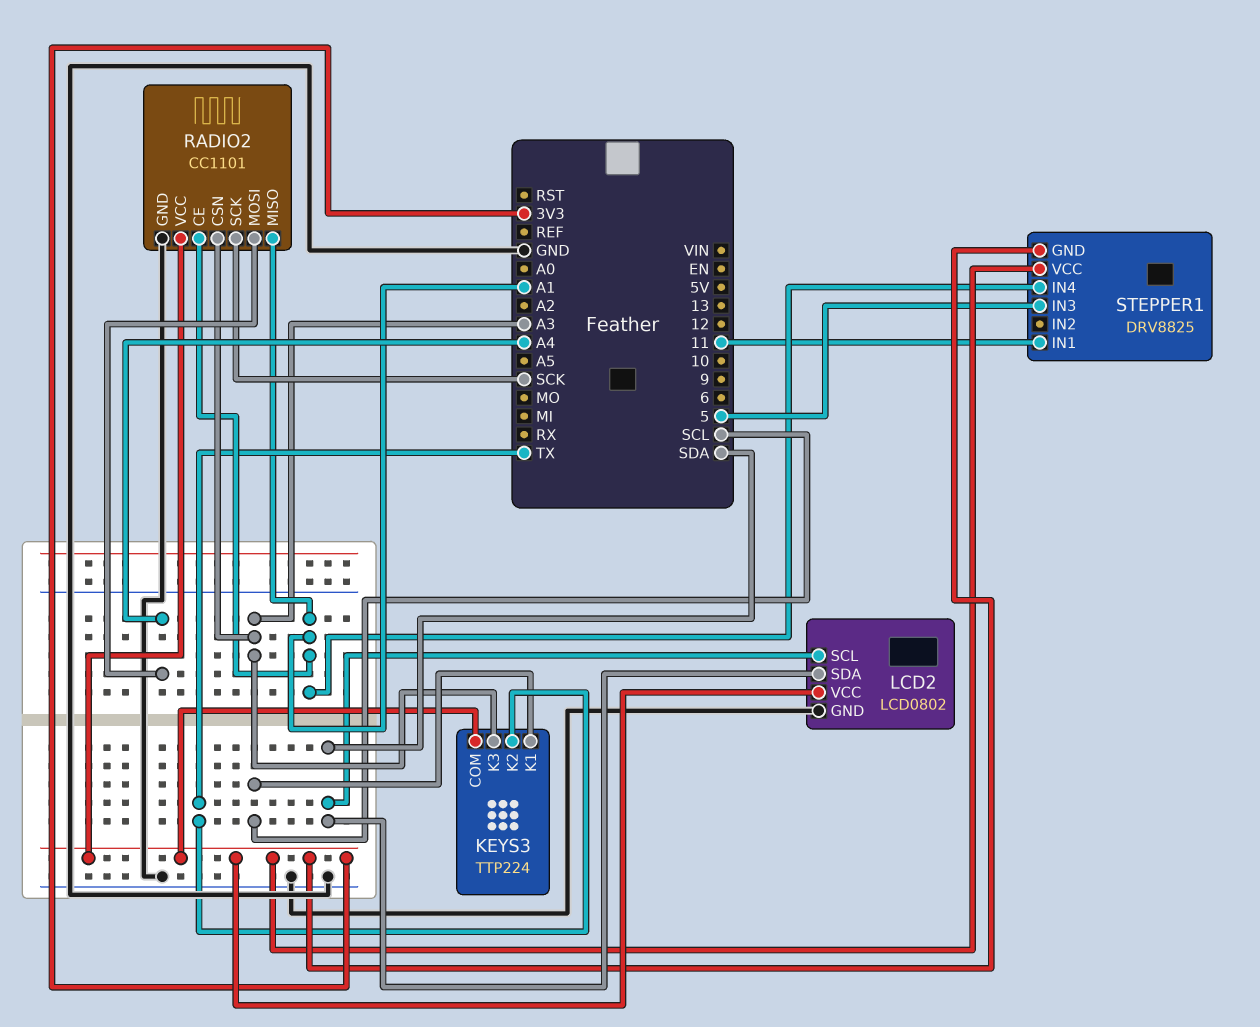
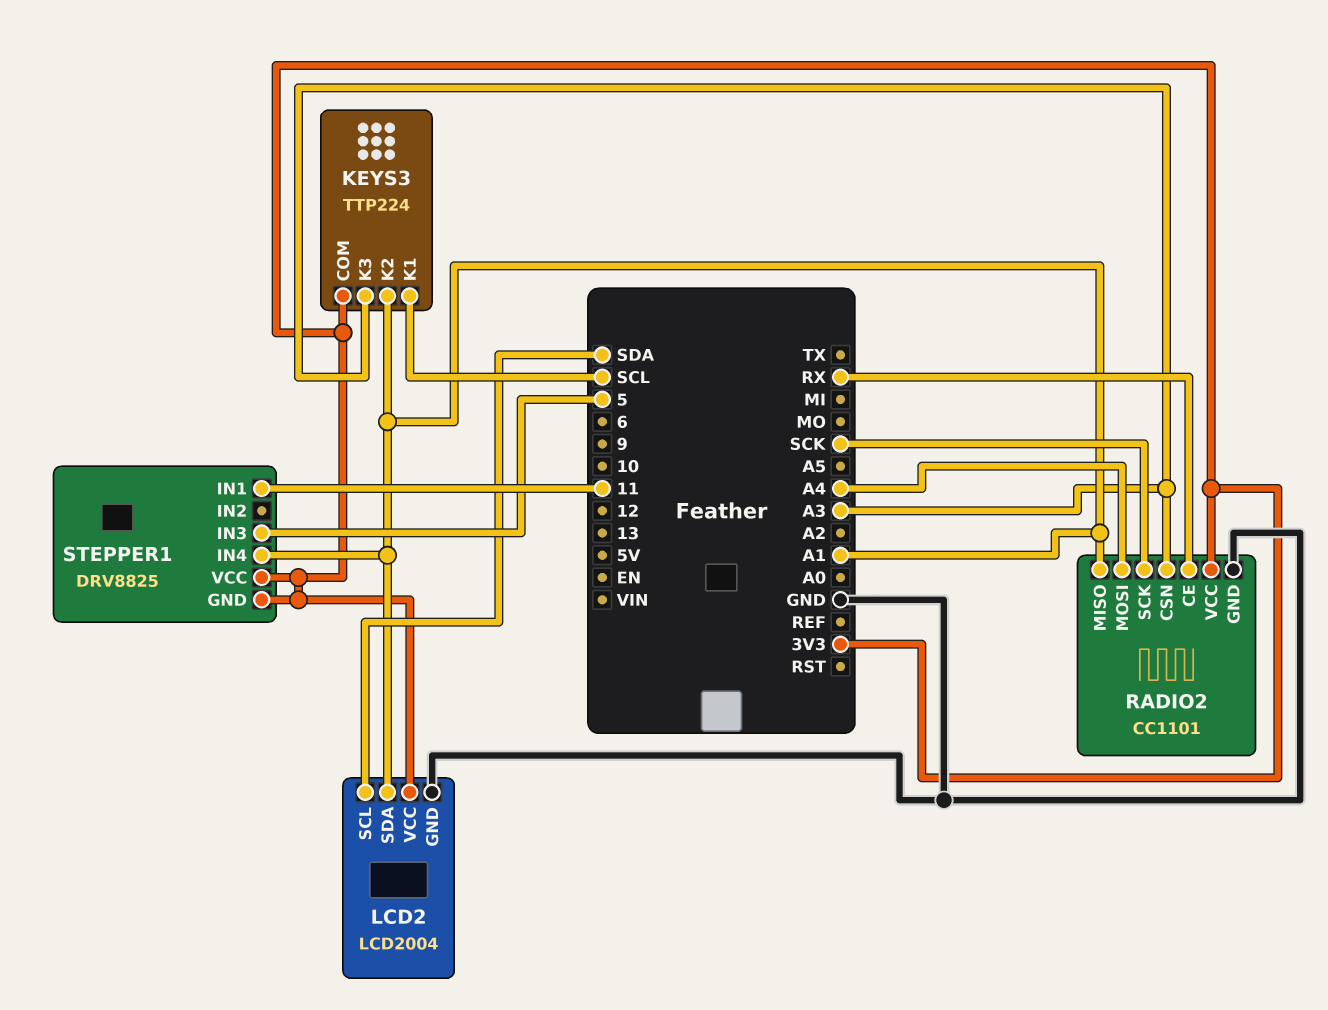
KEYS3 pin K2: TX -> A1
LCD2: LCD0802 -> LCD2004
LCD2 pin SDA: SDA -> A1
RADIO2 pin CE: A1 -> RX

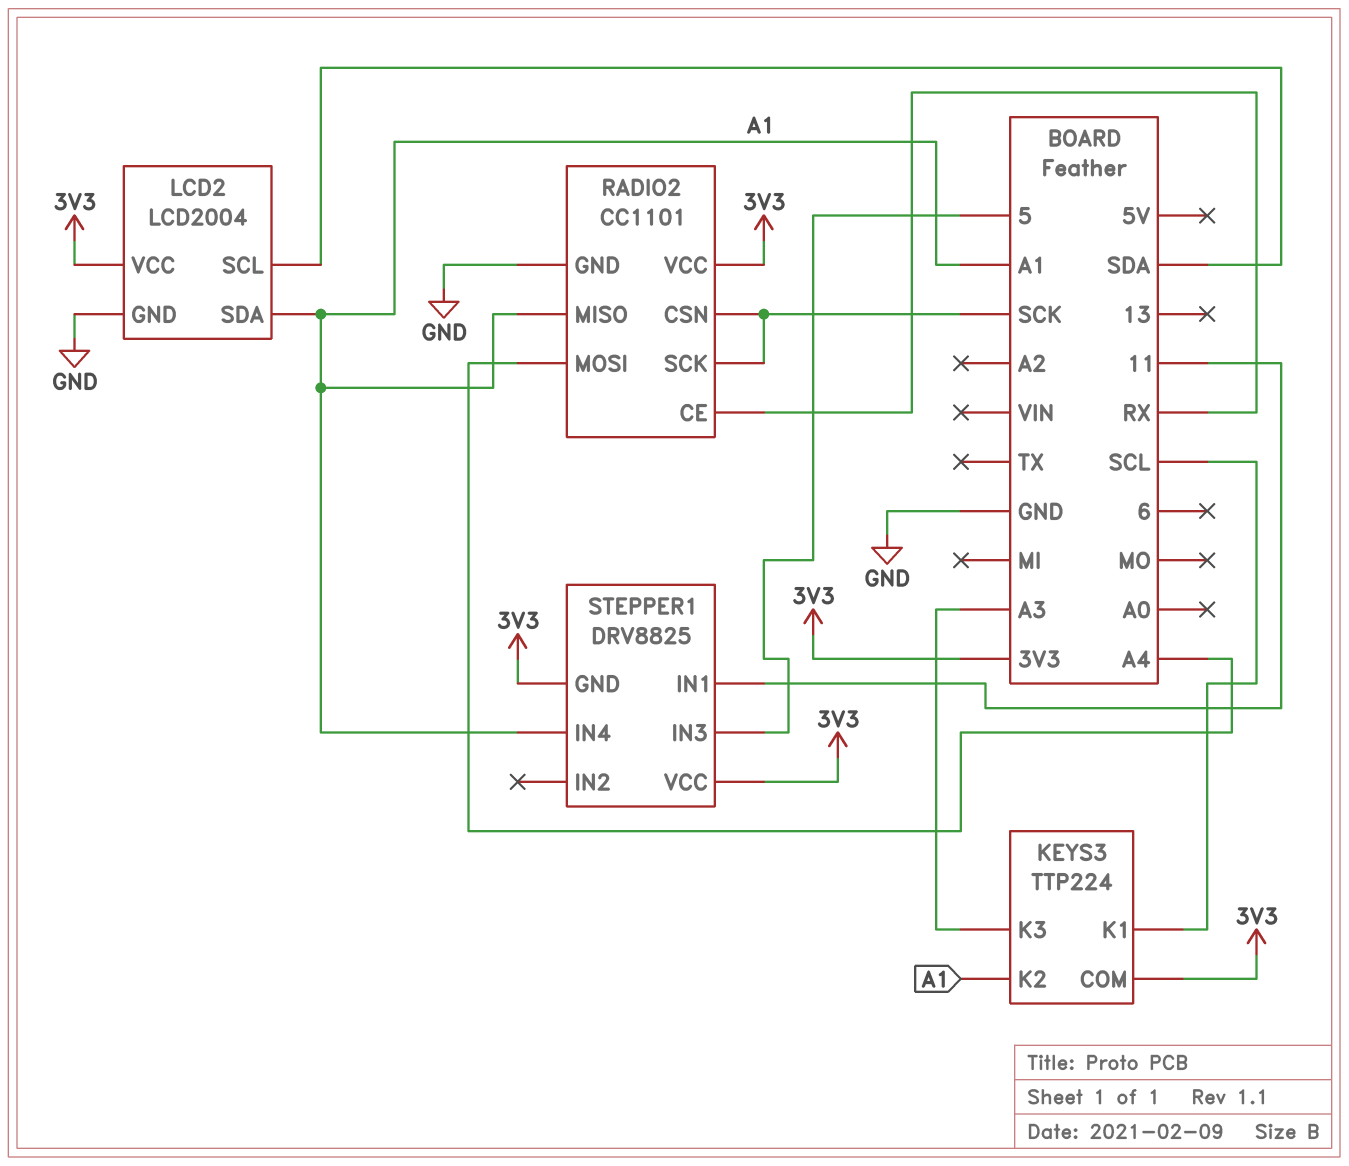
RADIO2 pin CSN: A3 -> SCK

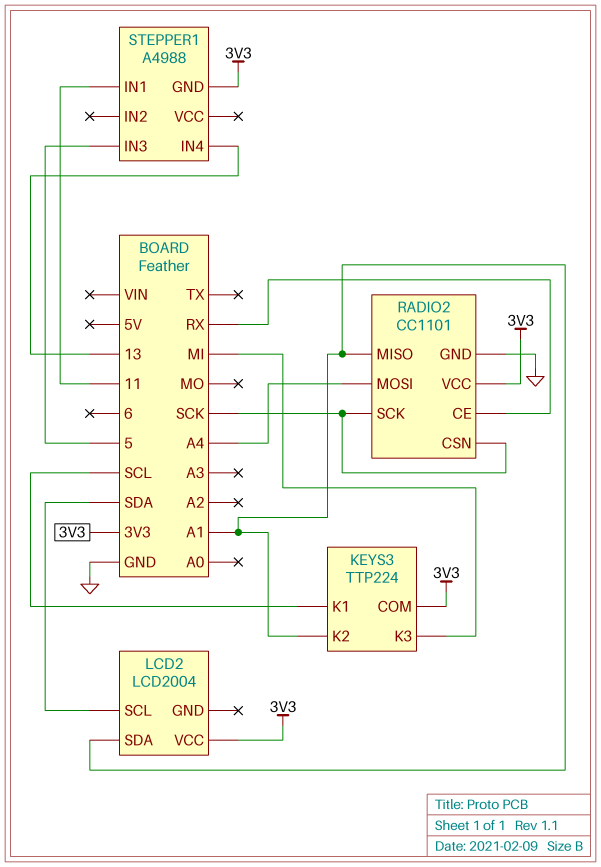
KEYS3 pin K3: A3 -> MI
LCD2 pin GND: GND -> none
STEPPER1: DRV8825 -> A4988
STEPPER1 pin IN4: A1 -> 13
STEPPER1 pin VCC: 3V3 -> none

